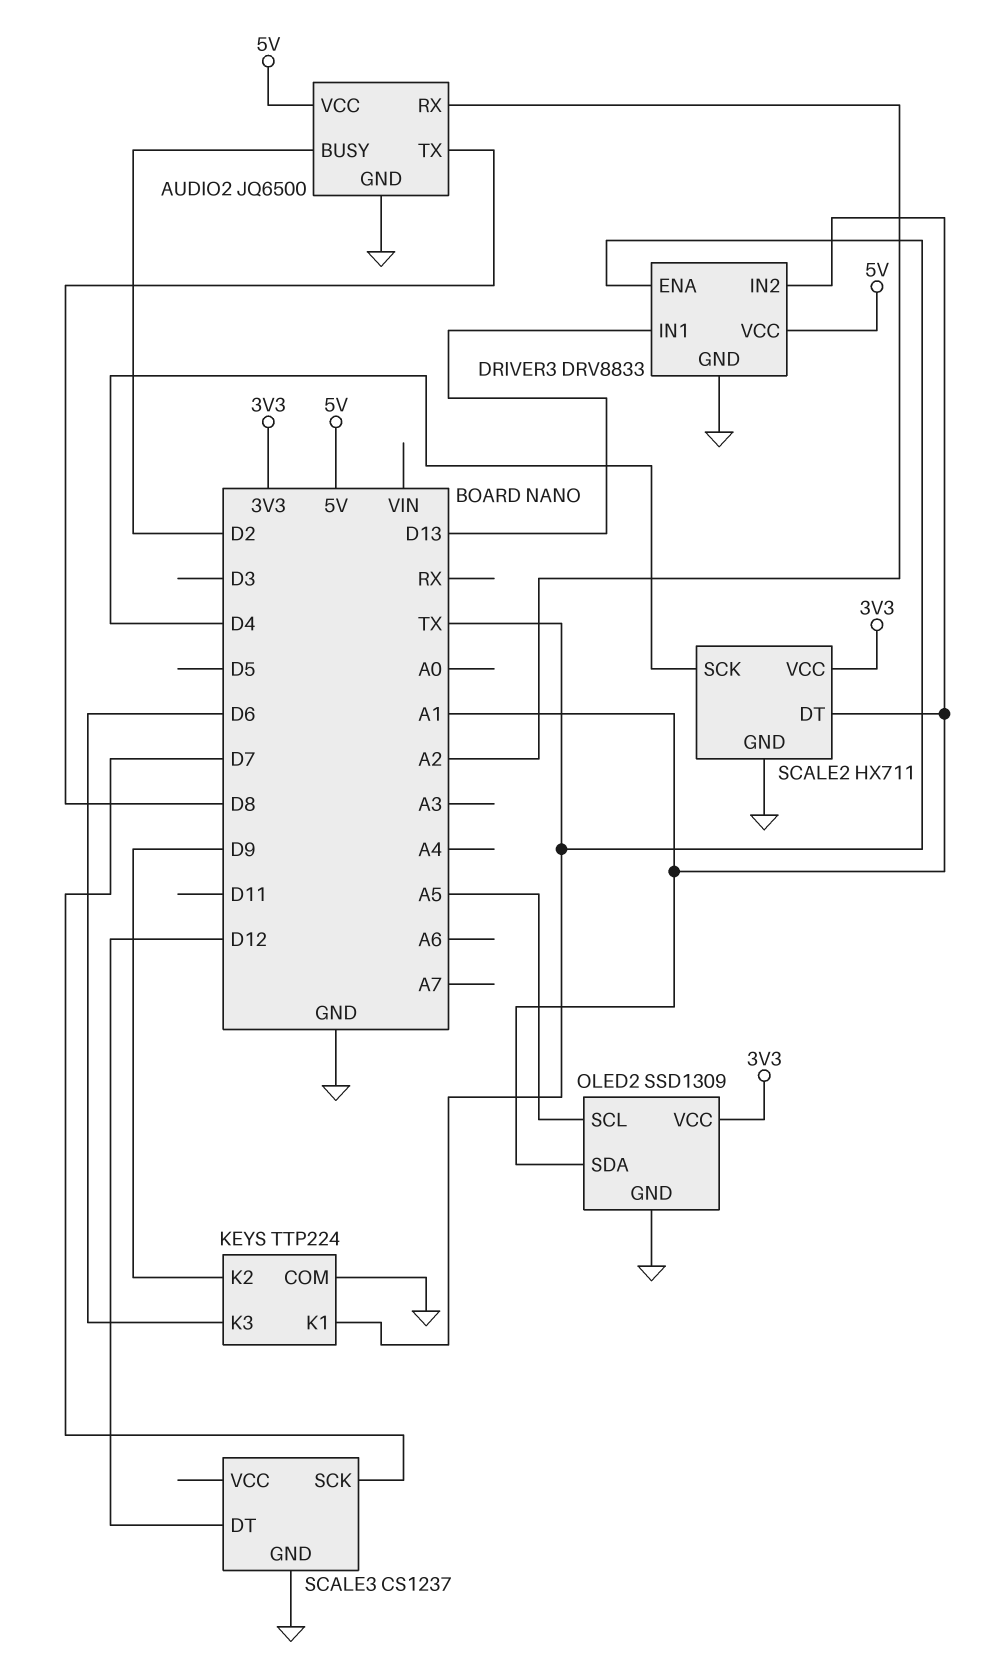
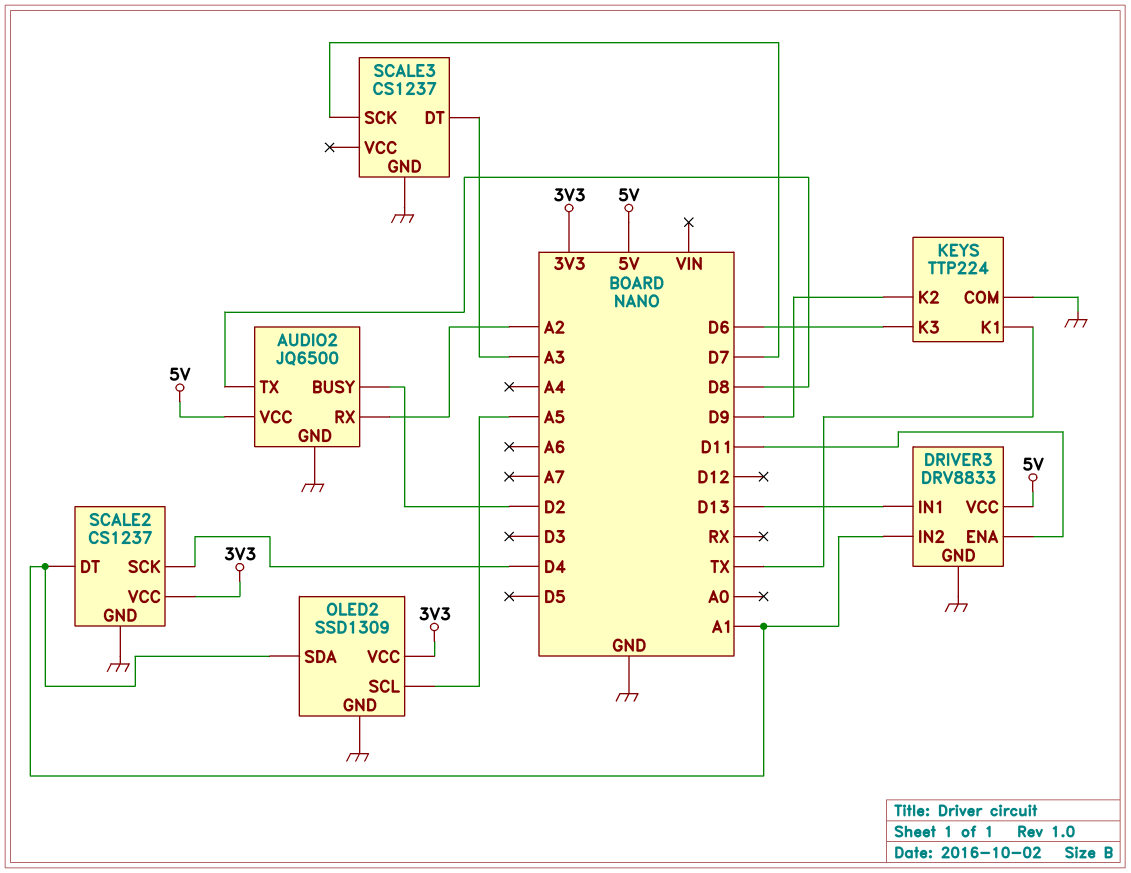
DRIVER3 pin ENA: TX -> D11
SCALE2: HX711 -> CS1237
SCALE3 pin DT: D12 -> A3

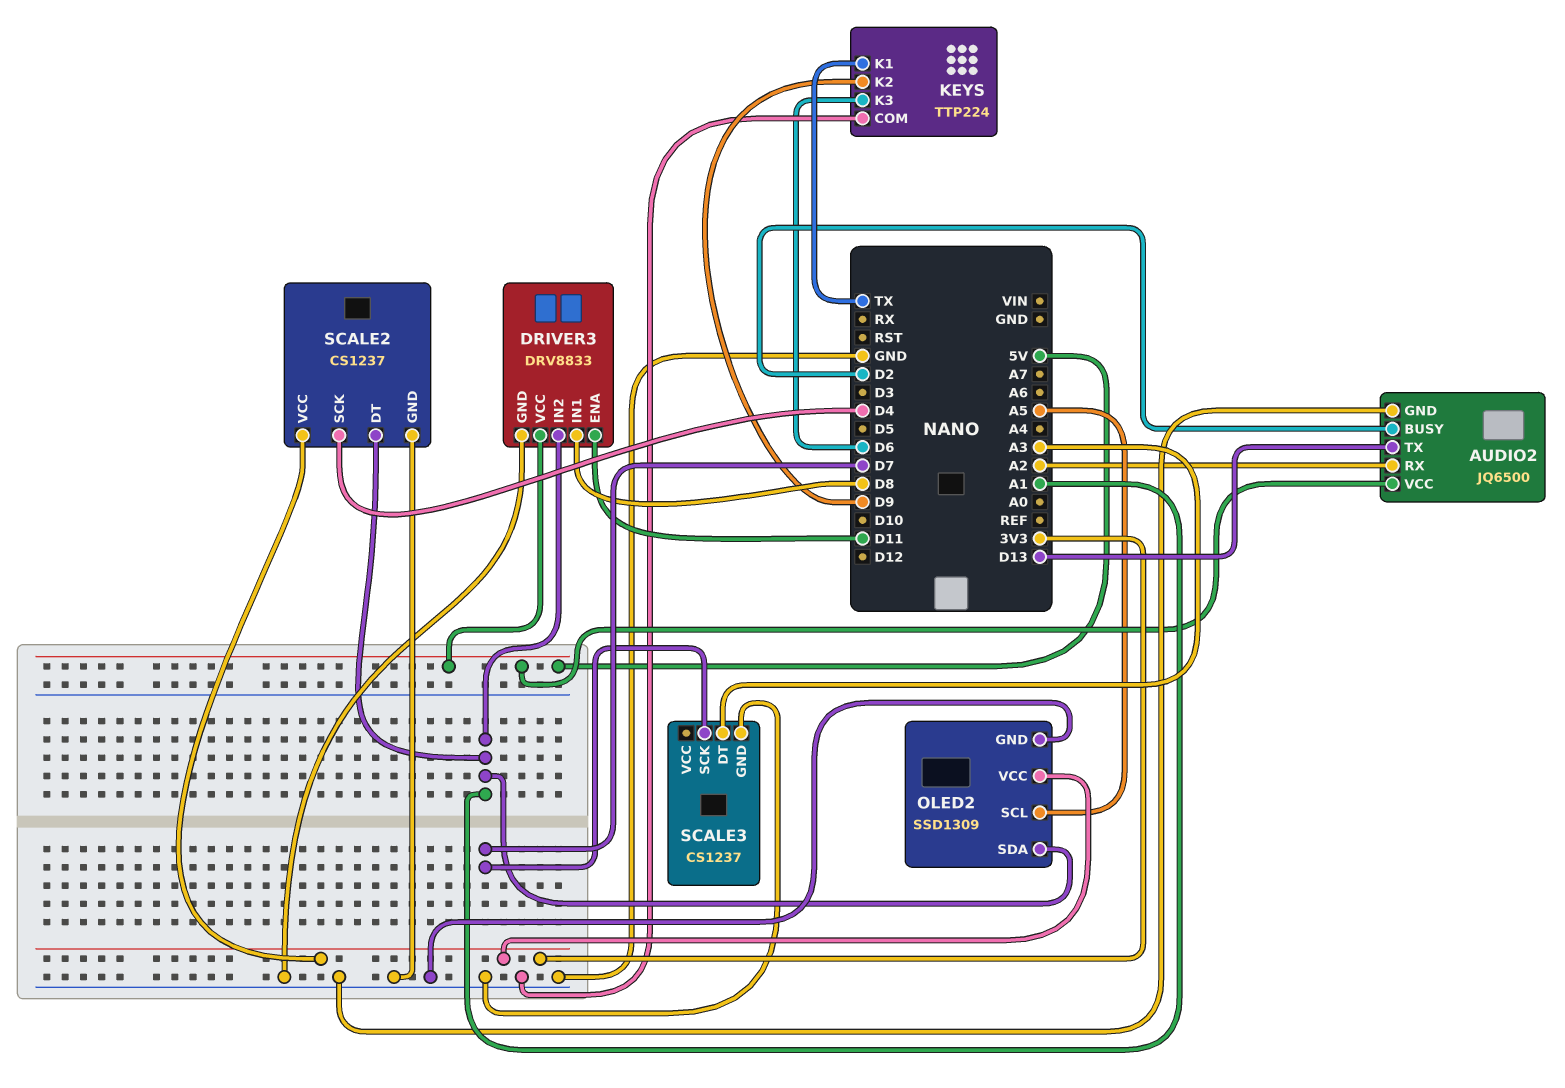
AUDIO2 pin TX: D8 -> D13
DRIVER3 pin IN1: D13 -> D8

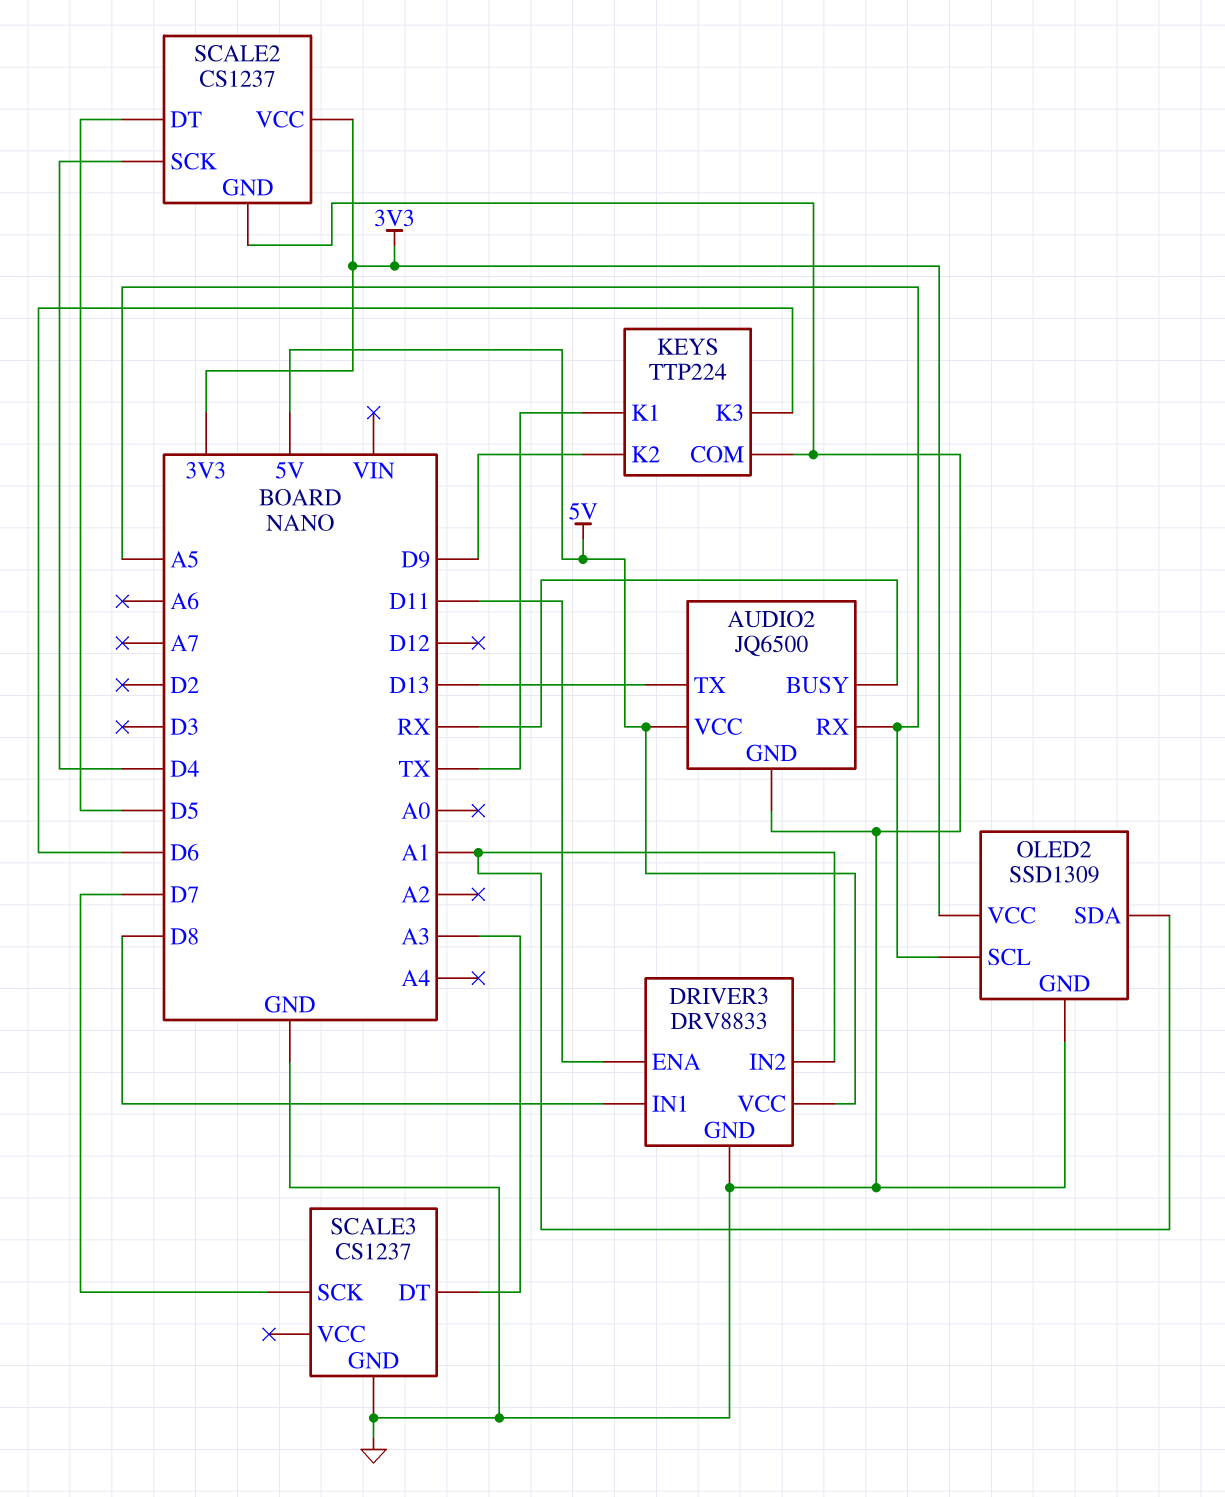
AUDIO2 pin BUSY: D2 -> RX
AUDIO2 pin RX: A2 -> A5
SCALE2 pin DT: A1 -> D5

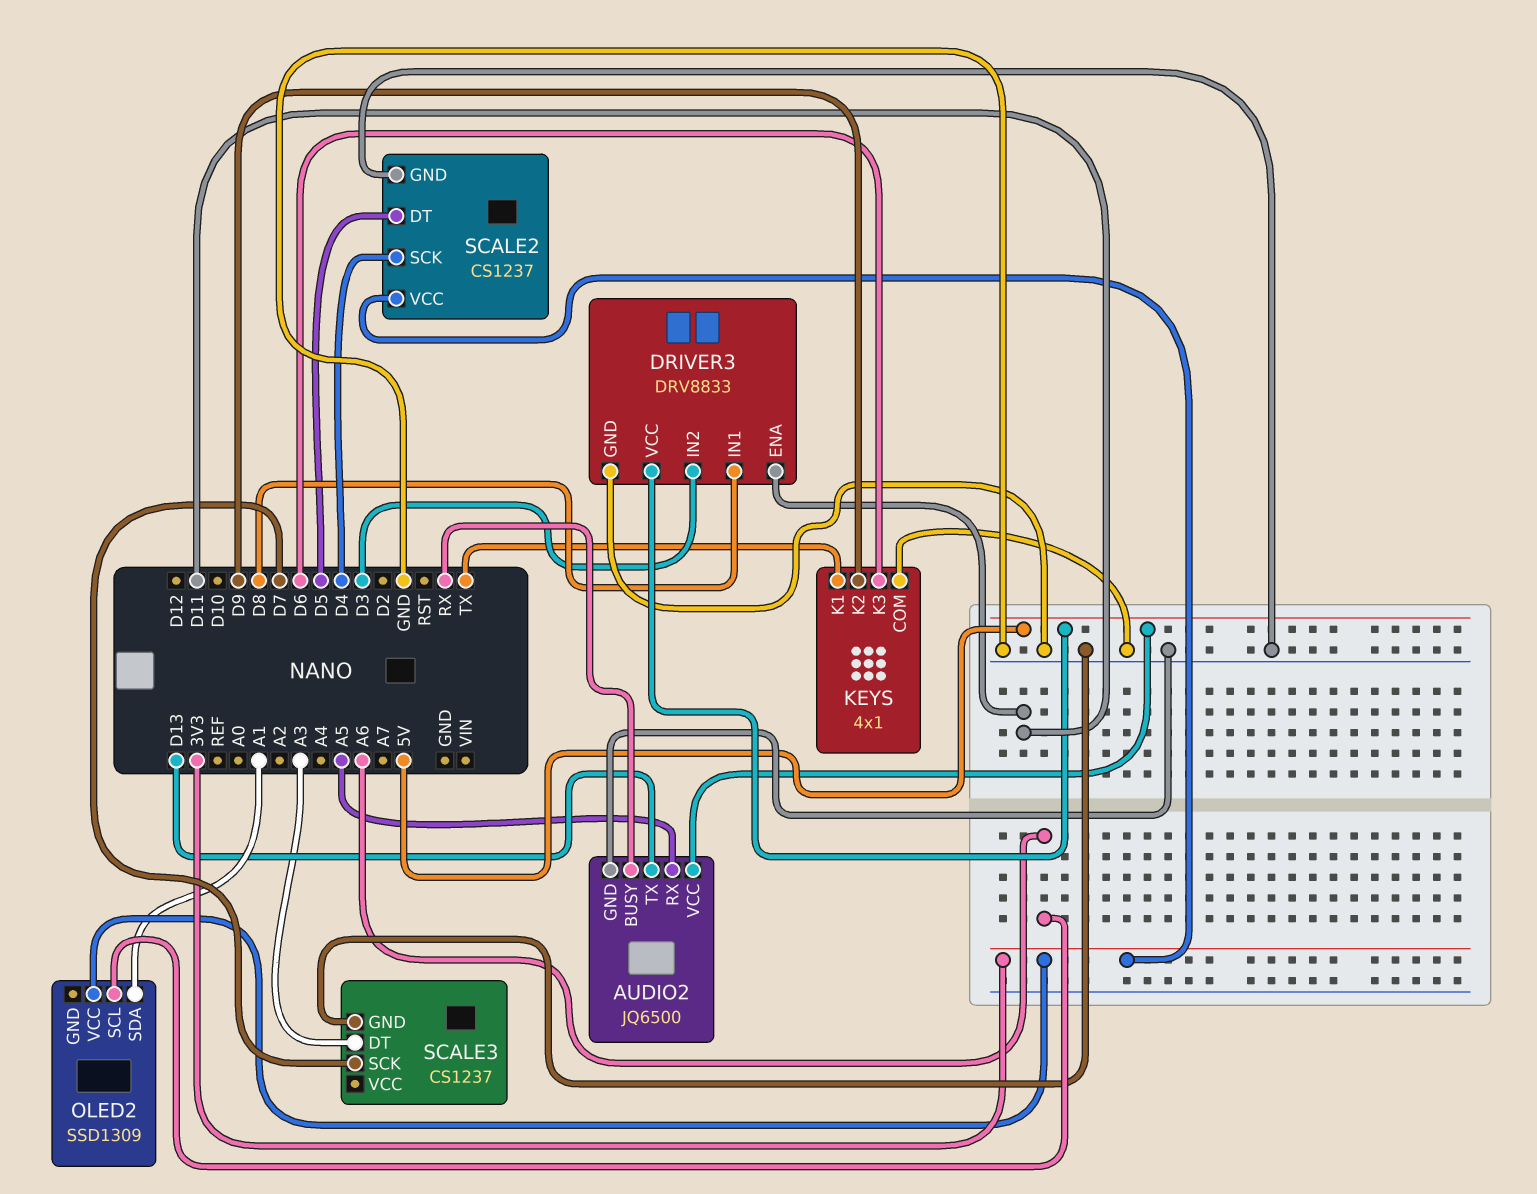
DRIVER3 pin IN2: A1 -> D3
KEYS: TTP224 -> 4x1
OLED2 pin GND: GND -> none
OLED2 pin SCL: A5 -> A6

